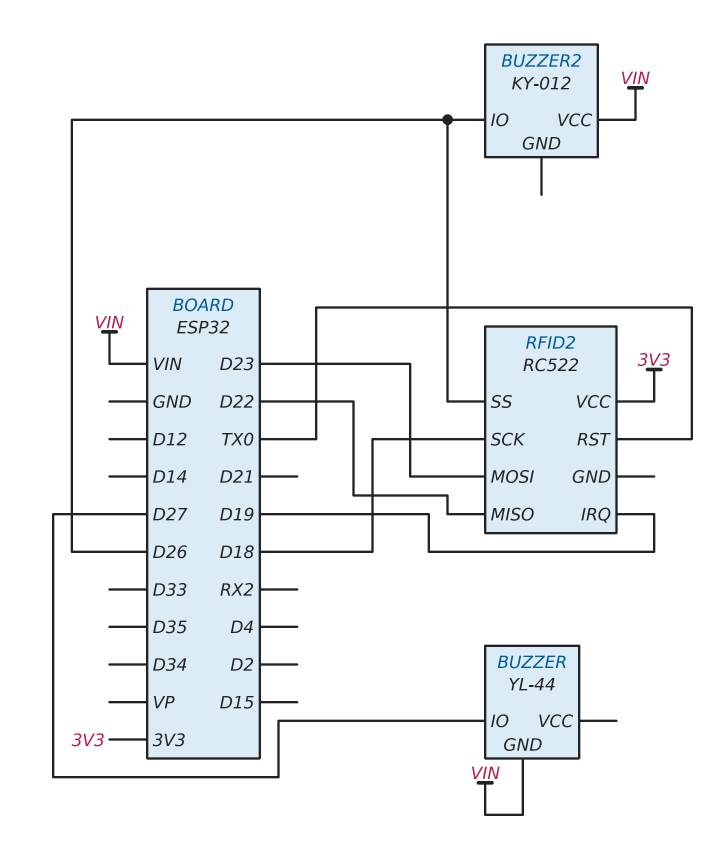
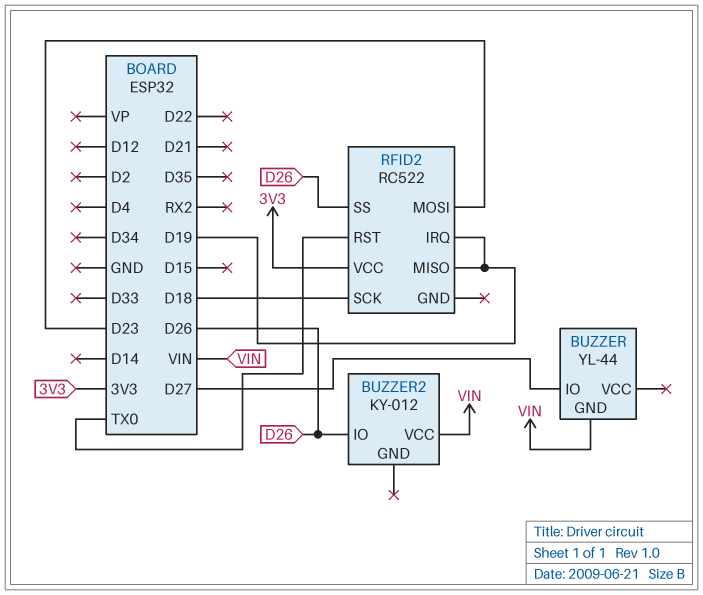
RFID2 pin MISO: D22 -> D19

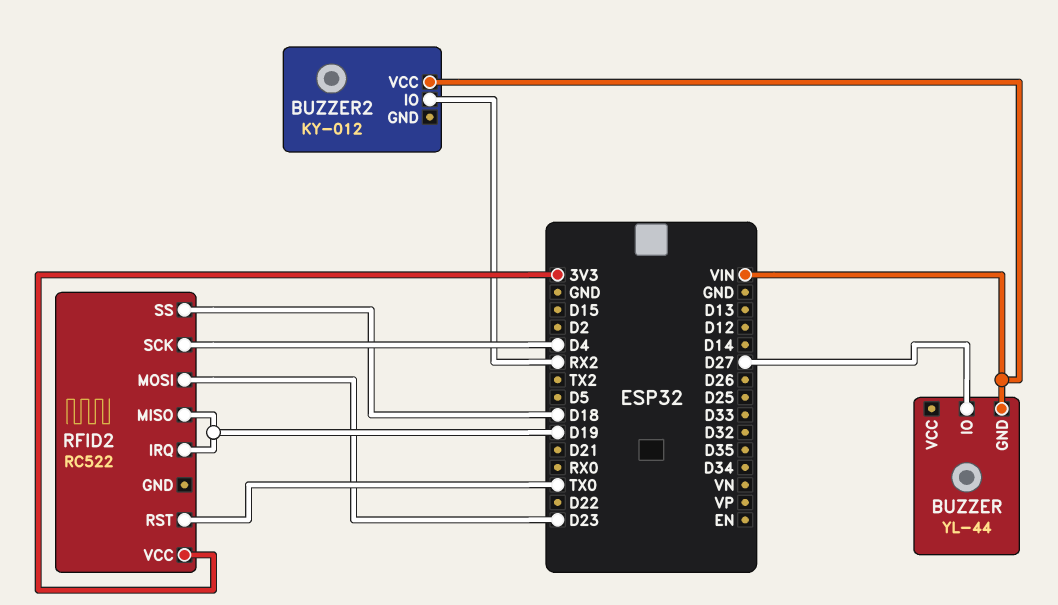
BUZZER2 pin IO: D26 -> RX2
RFID2 pin SCK: D18 -> D4
RFID2 pin SS: D26 -> D18

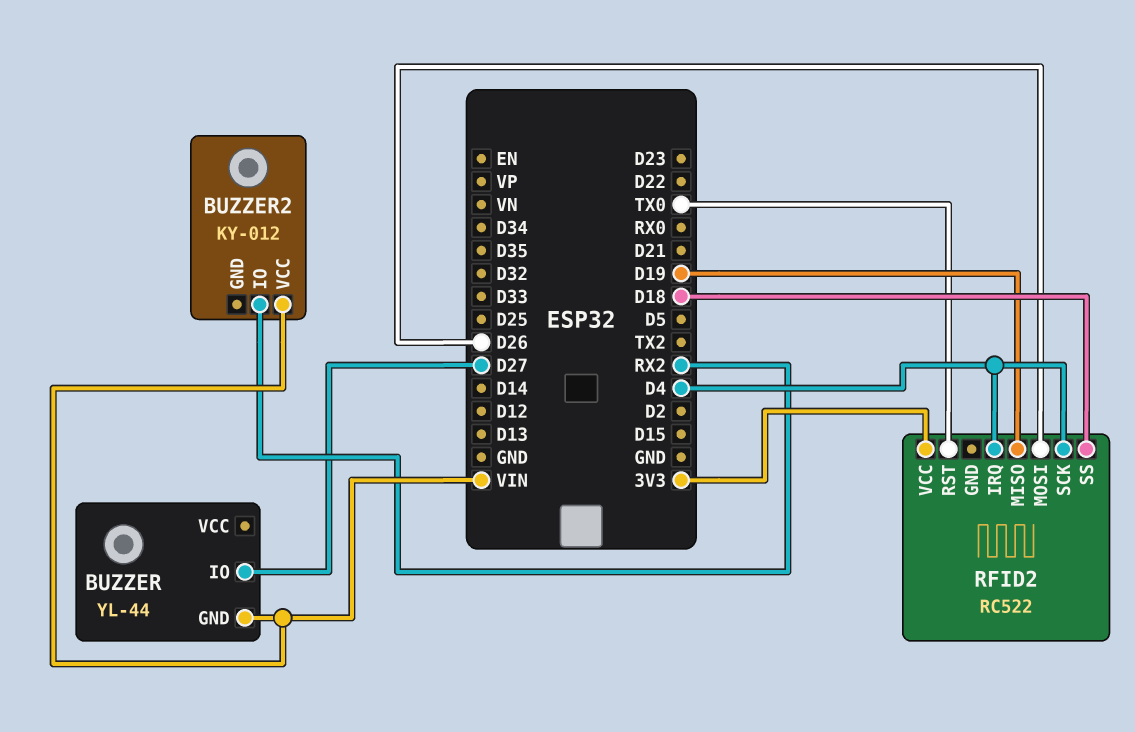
RFID2 pin IRQ: D19 -> D4
RFID2 pin MOSI: D23 -> D26

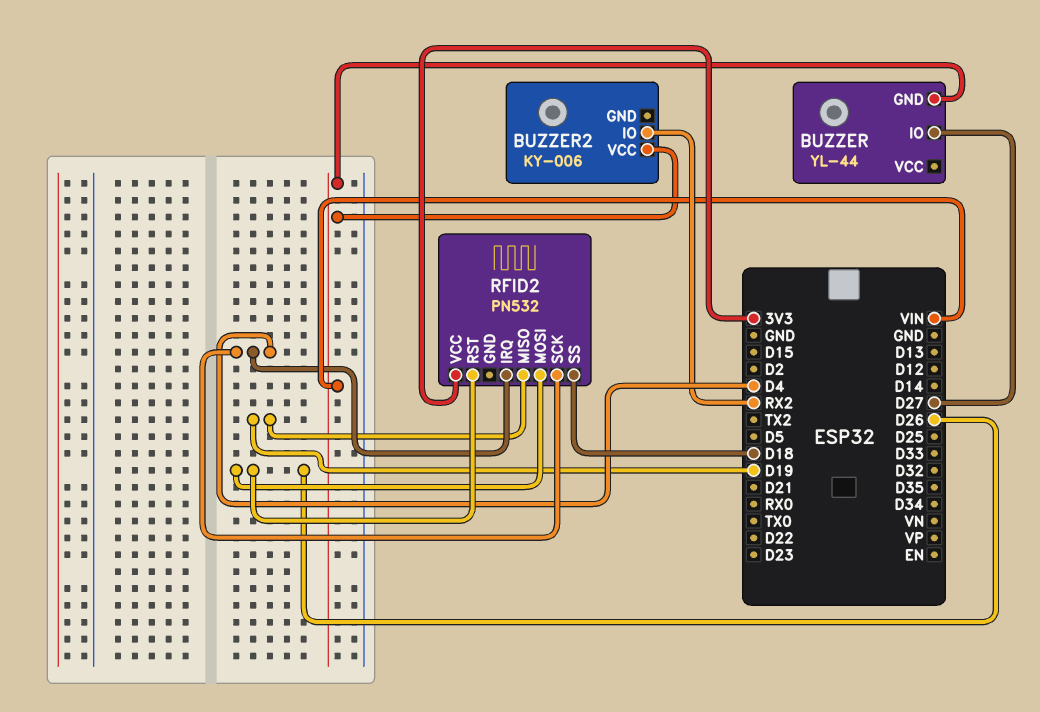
BUZZER2: KY-012 -> KY-006
RFID2: RC522 -> PN532
RFID2 pin RST: TX0 -> D26

